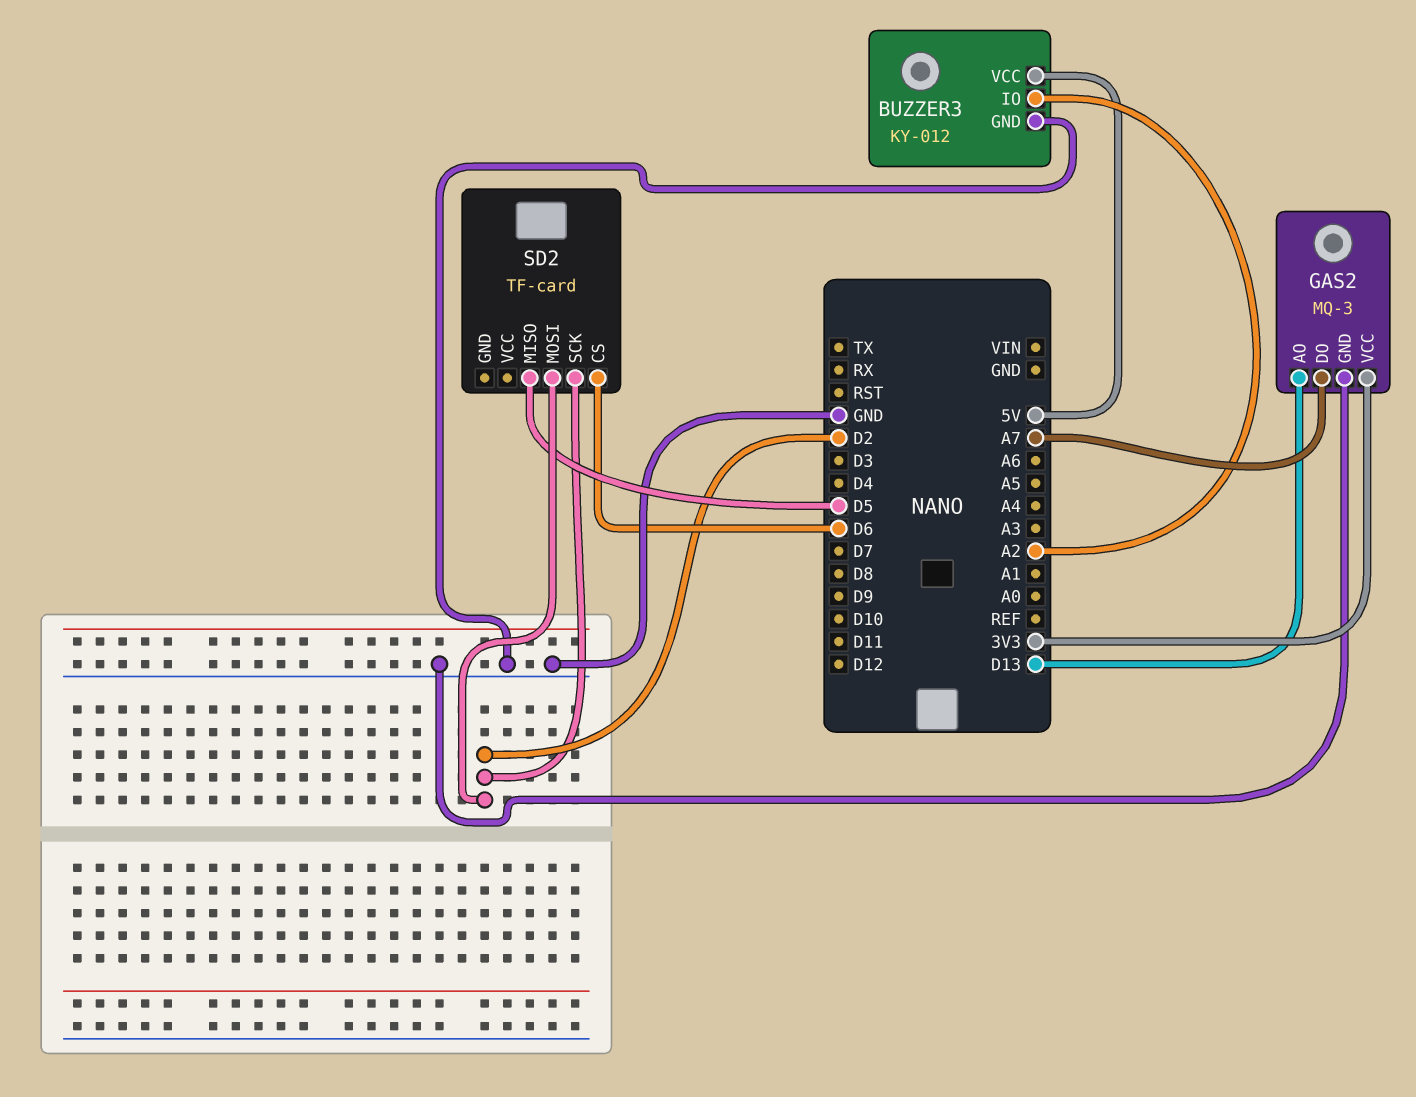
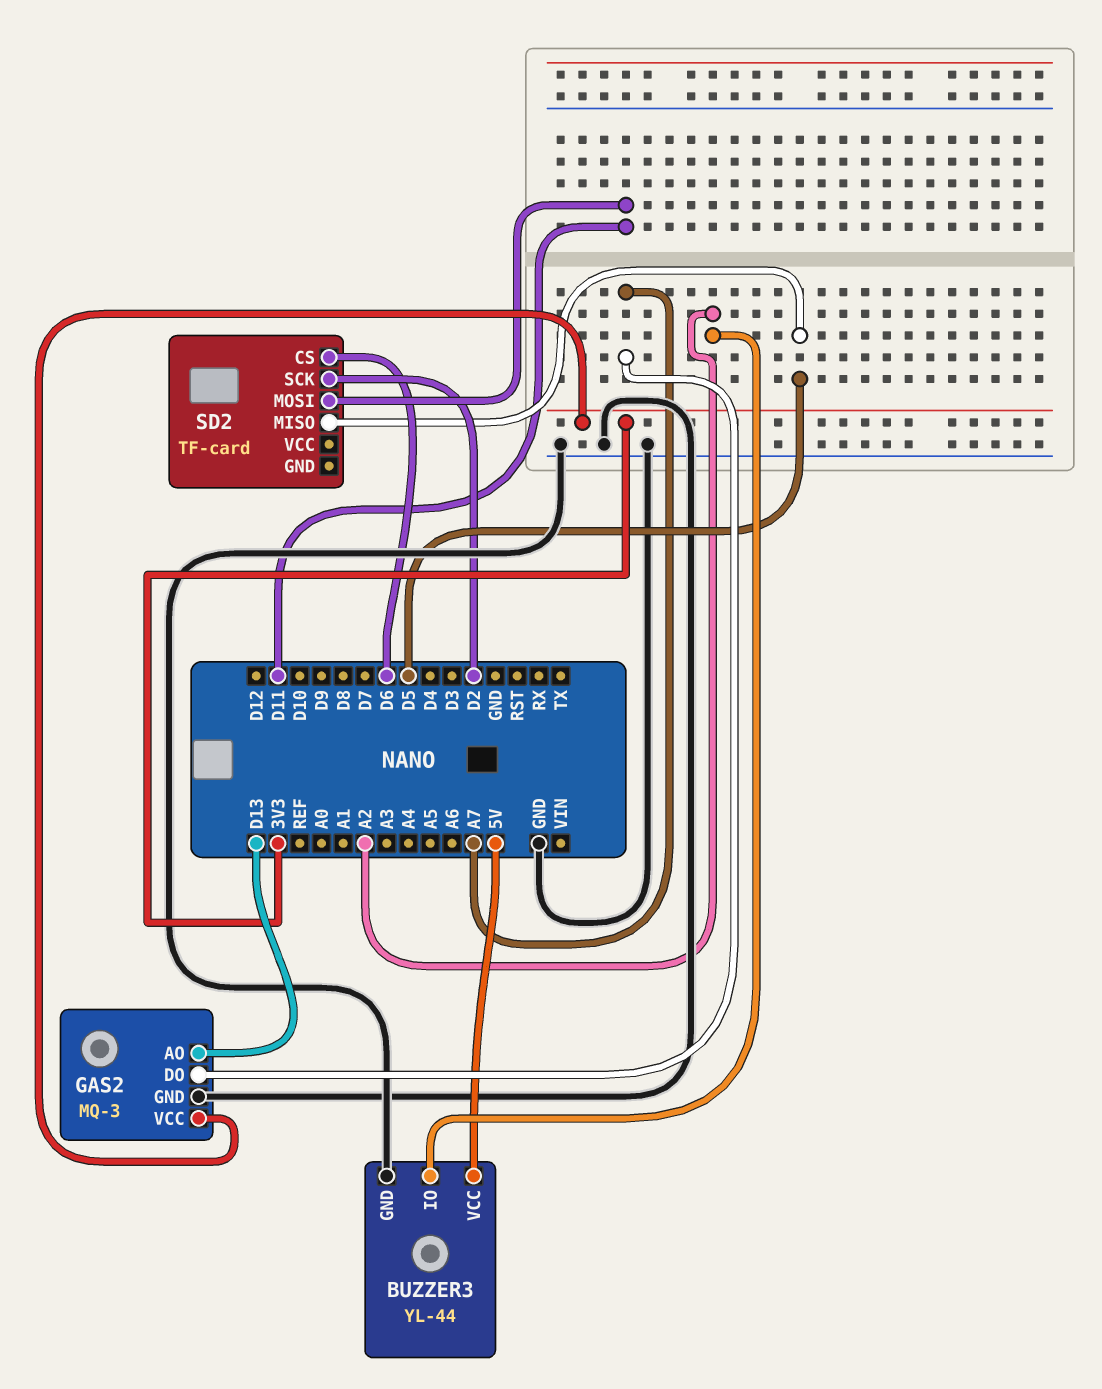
BUZZER3: KY-012 -> YL-44
SD2 pin MOSI: D2 -> D11

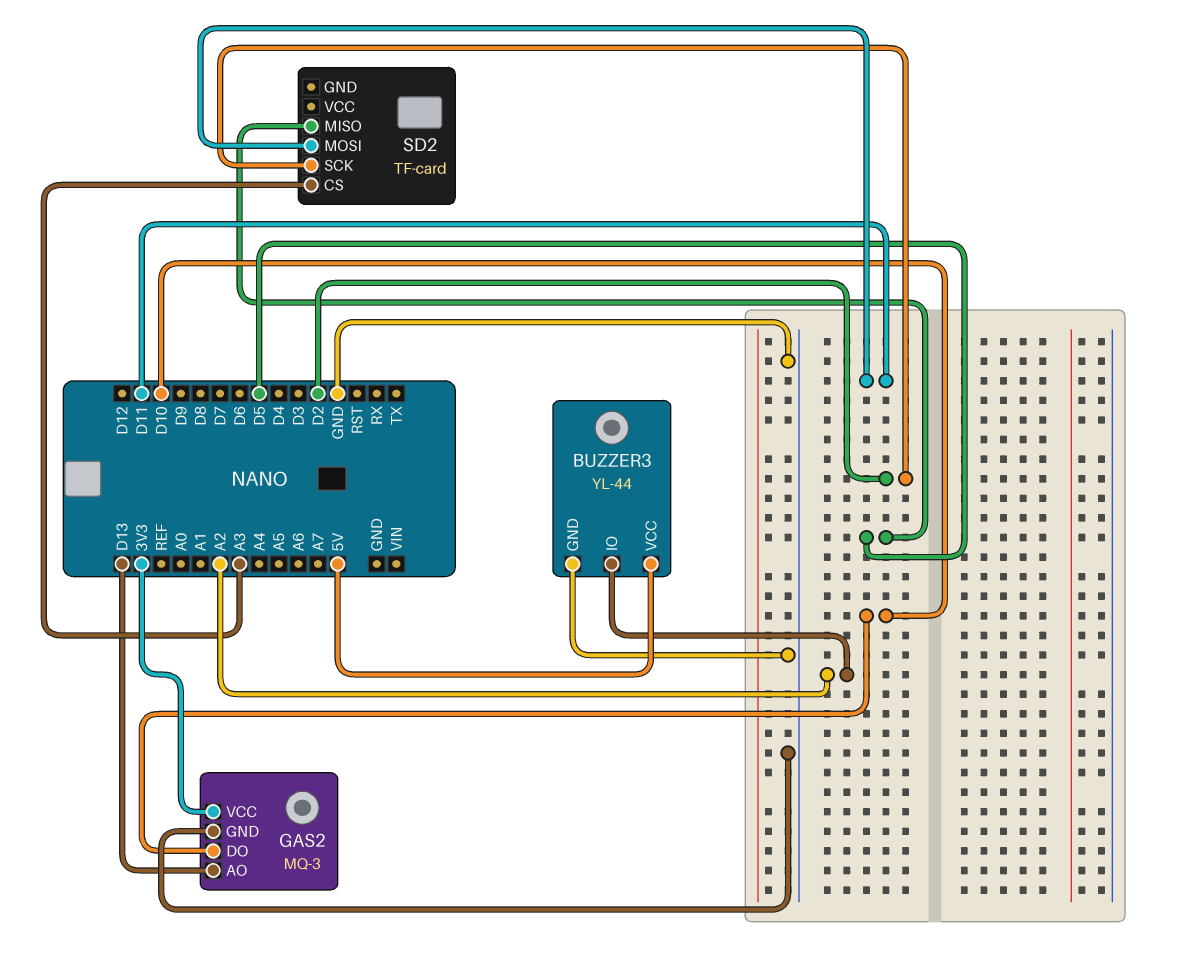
GAS2 pin DO: A7 -> D10
SD2 pin CS: D6 -> A3

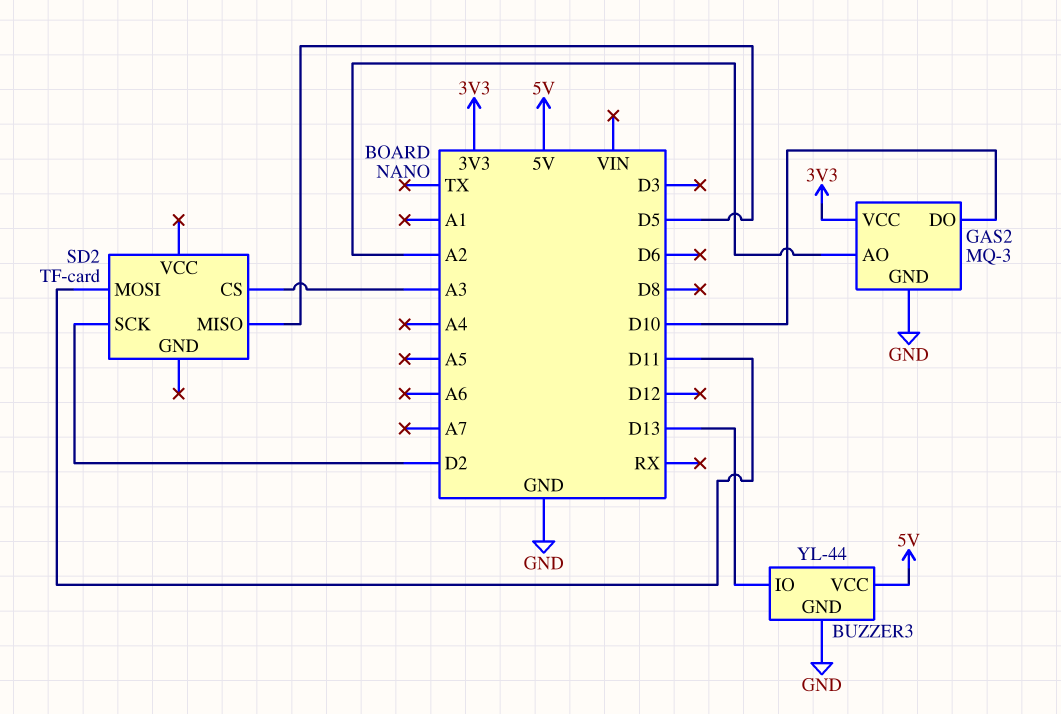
BUZZER3 pin IO: A2 -> D13
GAS2 pin AO: D13 -> A2

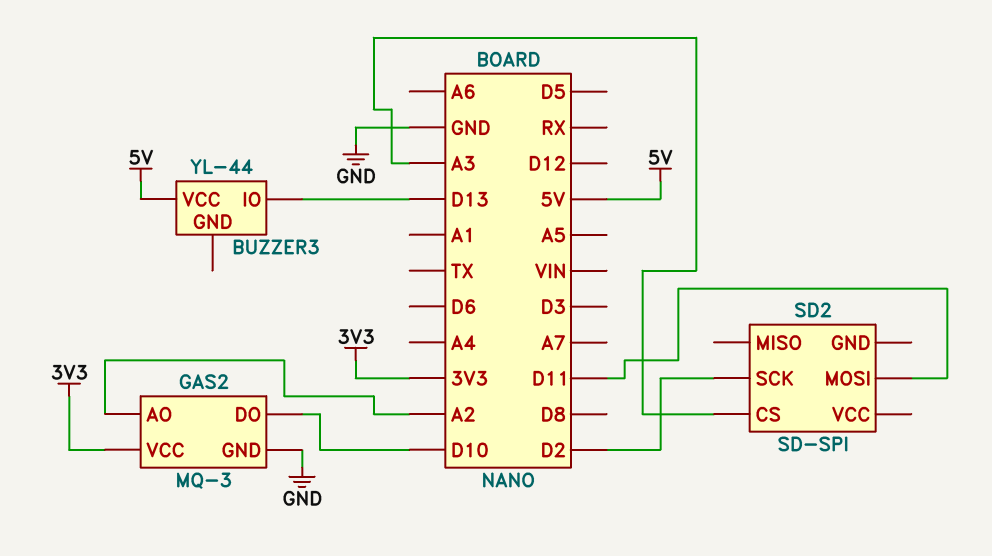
BUZZER3 pin GND: GND -> none
SD2: TF-card -> SD-SPI
SD2 pin MISO: D5 -> none

